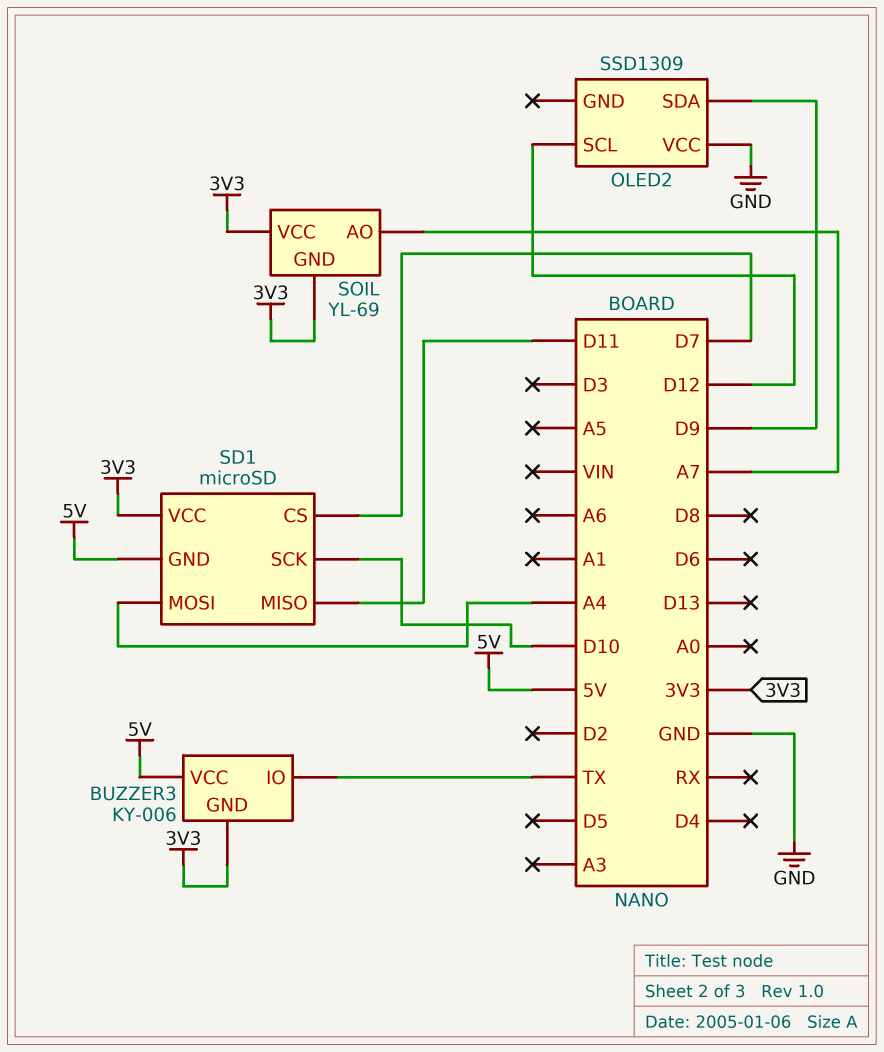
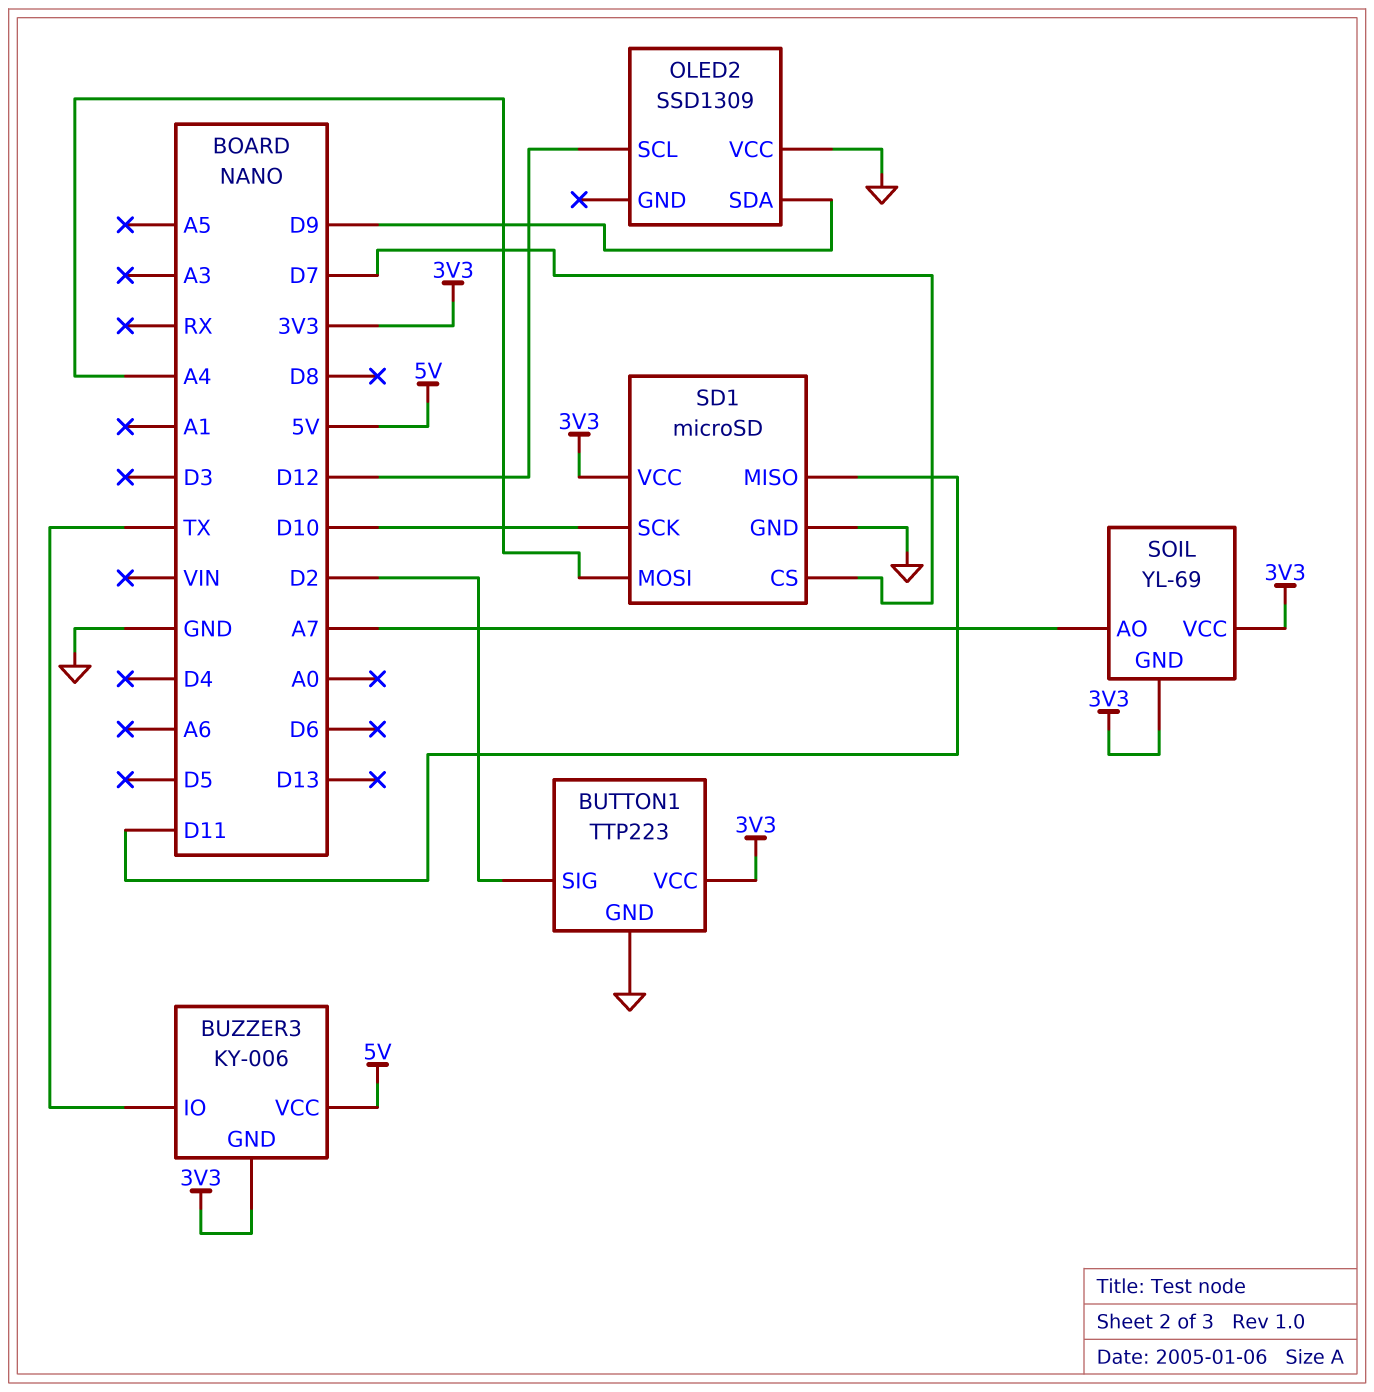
BUTTON1: none -> TTP223
BUTTON1 pin GND: none -> GND
BUTTON1 pin SIG: none -> D2
BUTTON1 pin VCC: none -> 3V3
SD1 pin GND: 5V -> GND

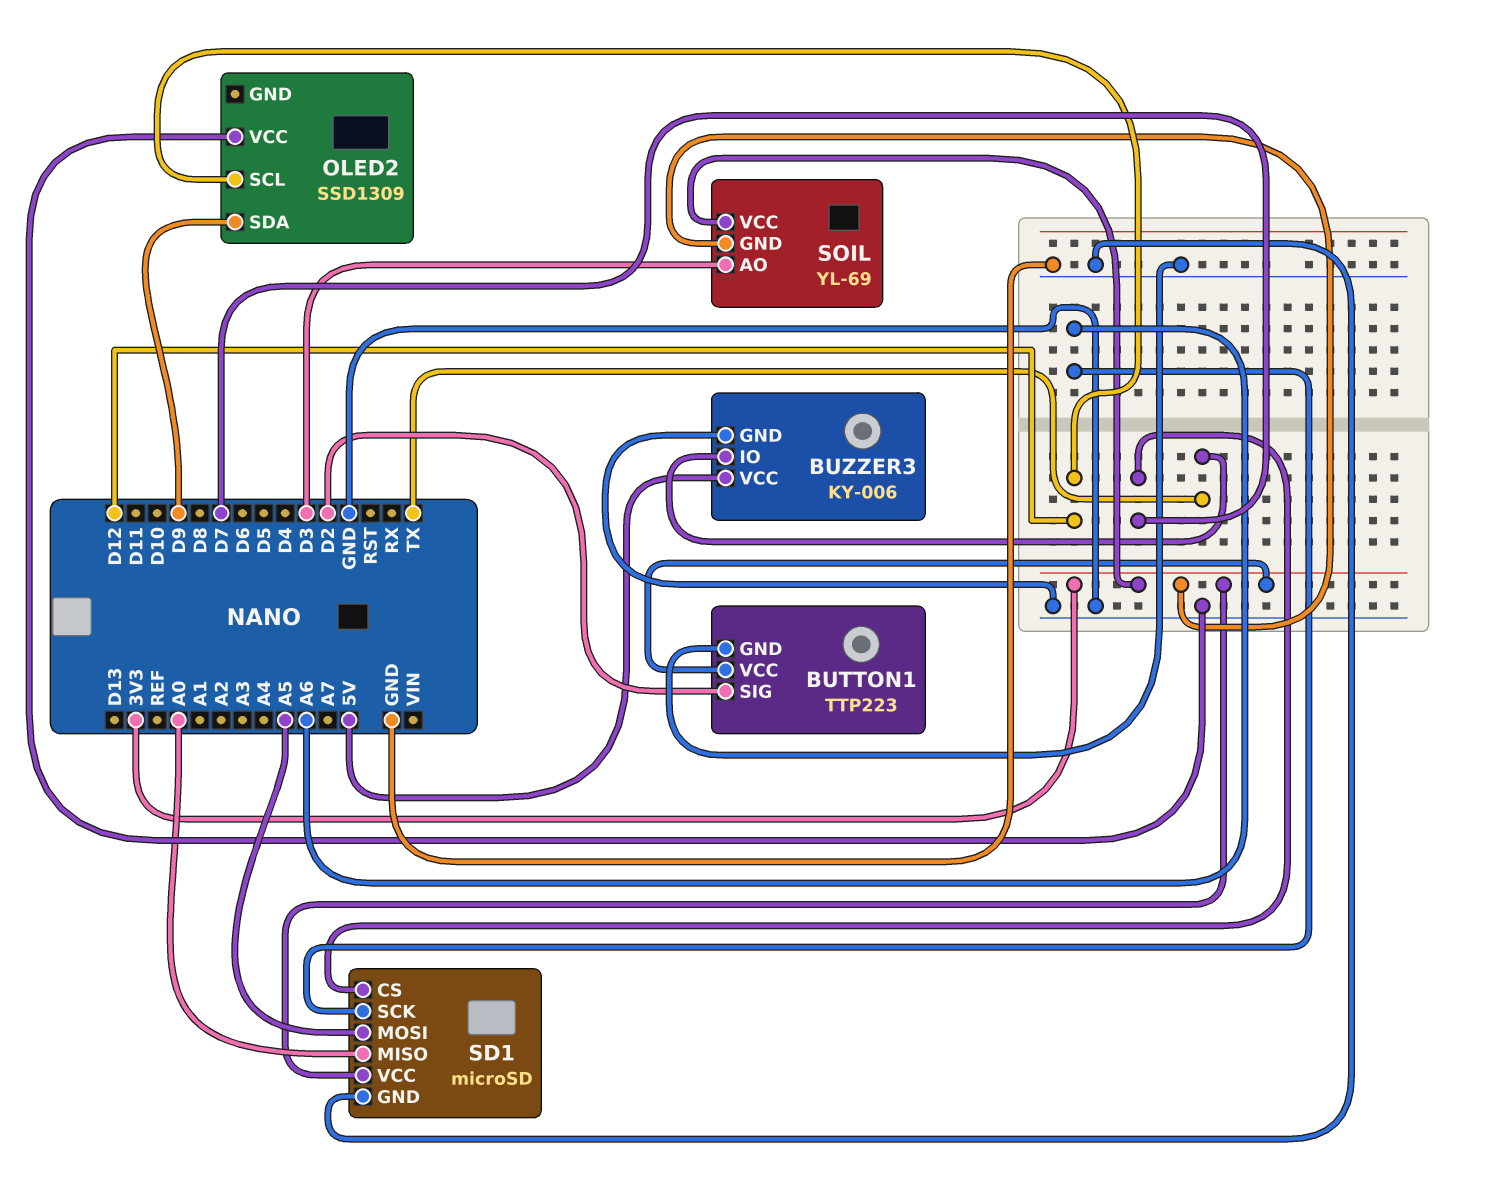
BUZZER3 pin GND: 3V3 -> GND
SD1 pin MISO: D11 -> A0
SD1 pin MOSI: A4 -> A5
SD1 pin SCK: D10 -> A6
SOIL pin AO: A7 -> D3

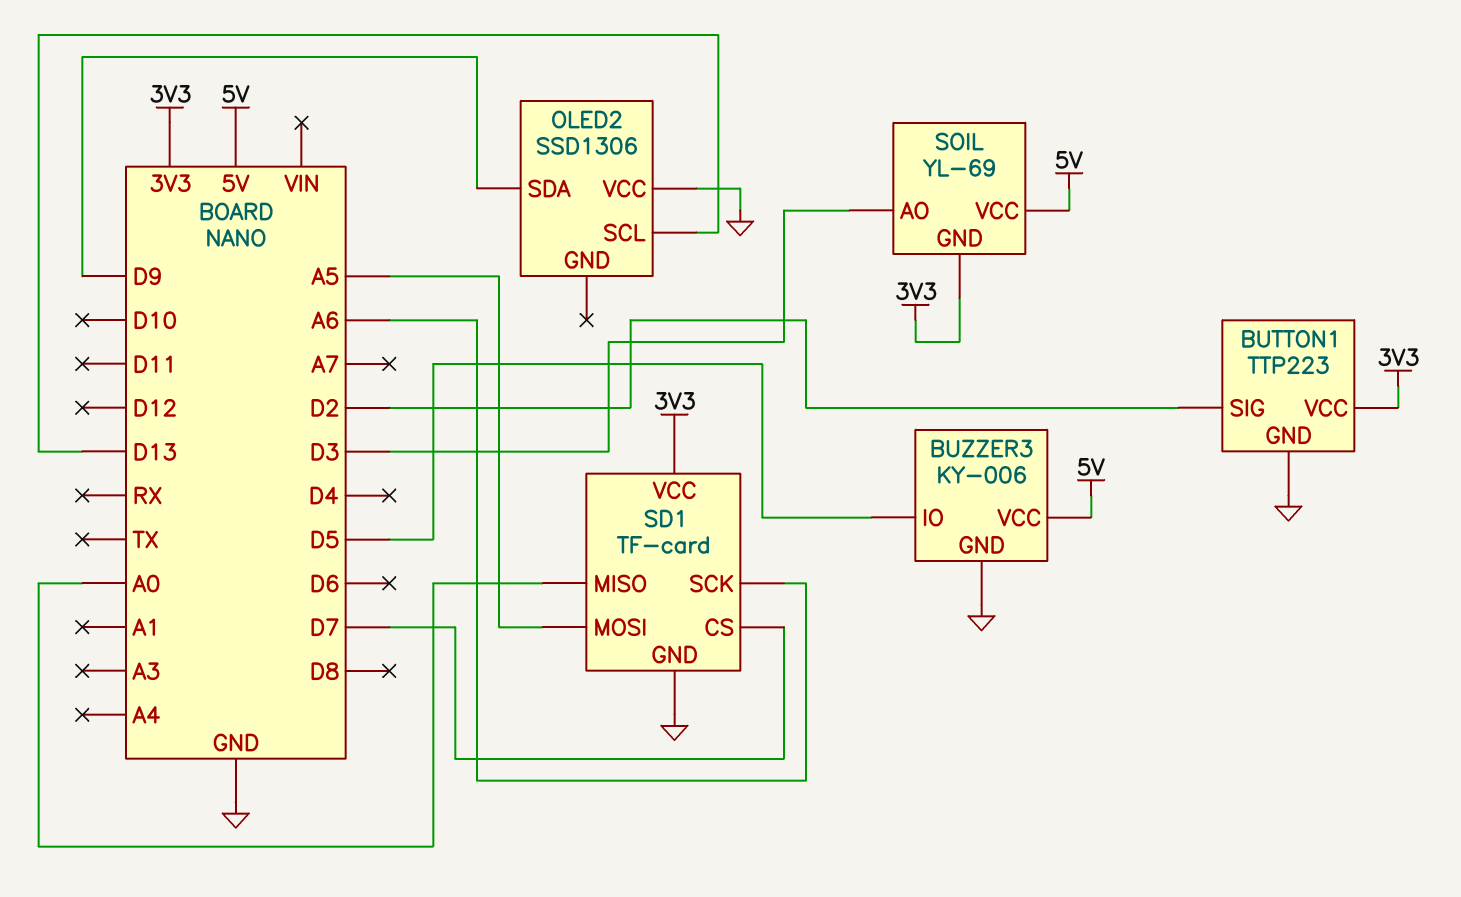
BUZZER3 pin IO: TX -> D5
OLED2: SSD1309 -> SSD1306
OLED2 pin SCL: D12 -> D13
SD1: microSD -> TF-card
SOIL pin VCC: 3V3 -> 5V

